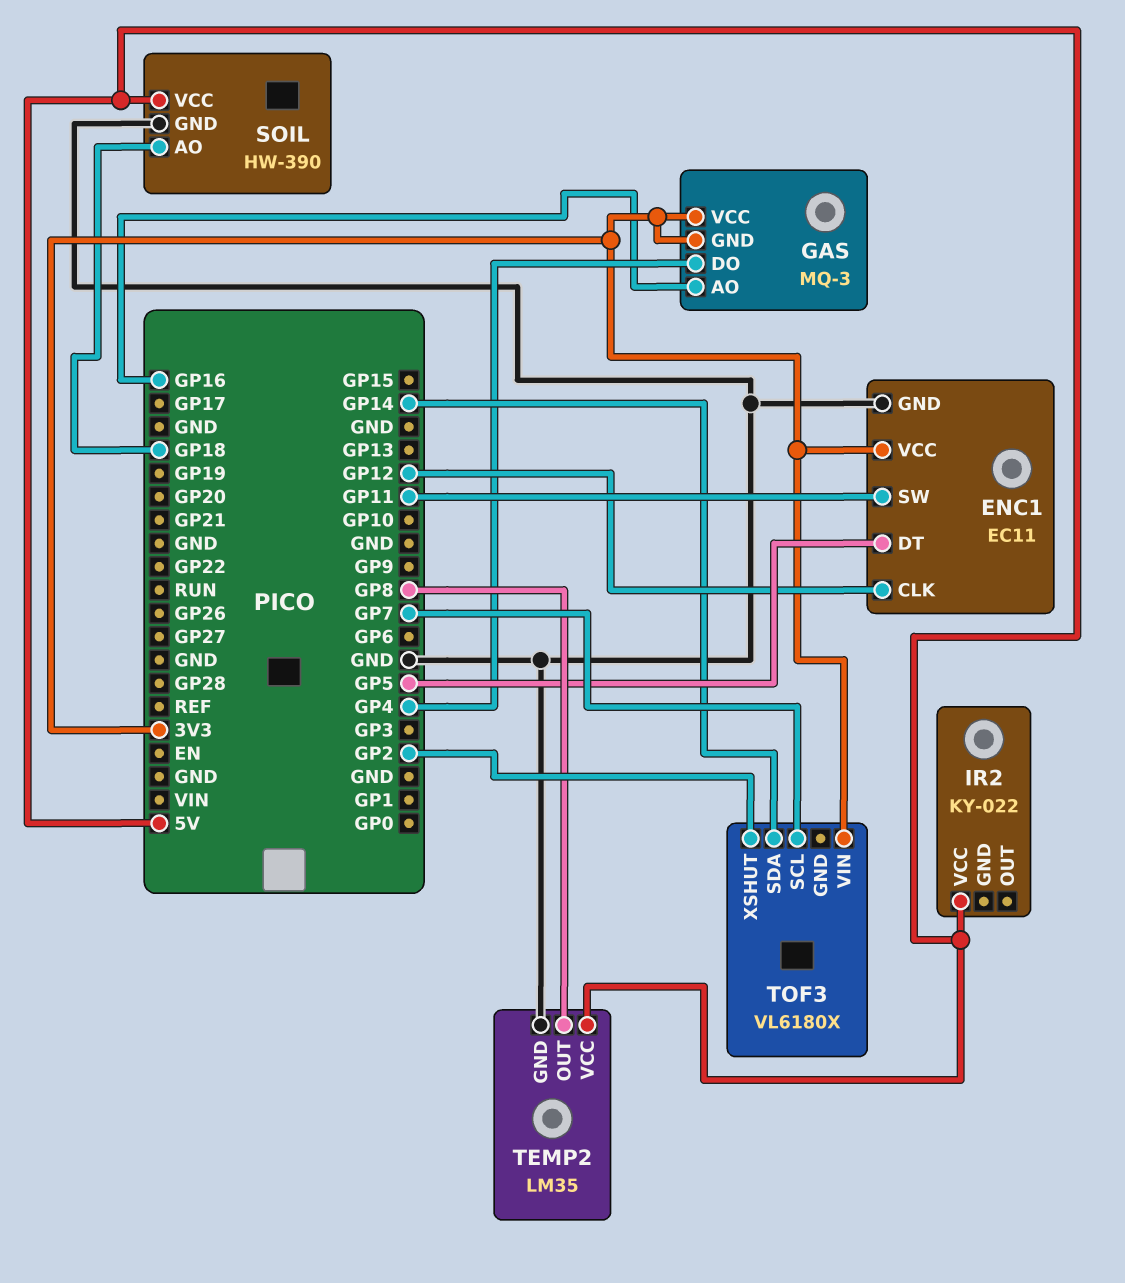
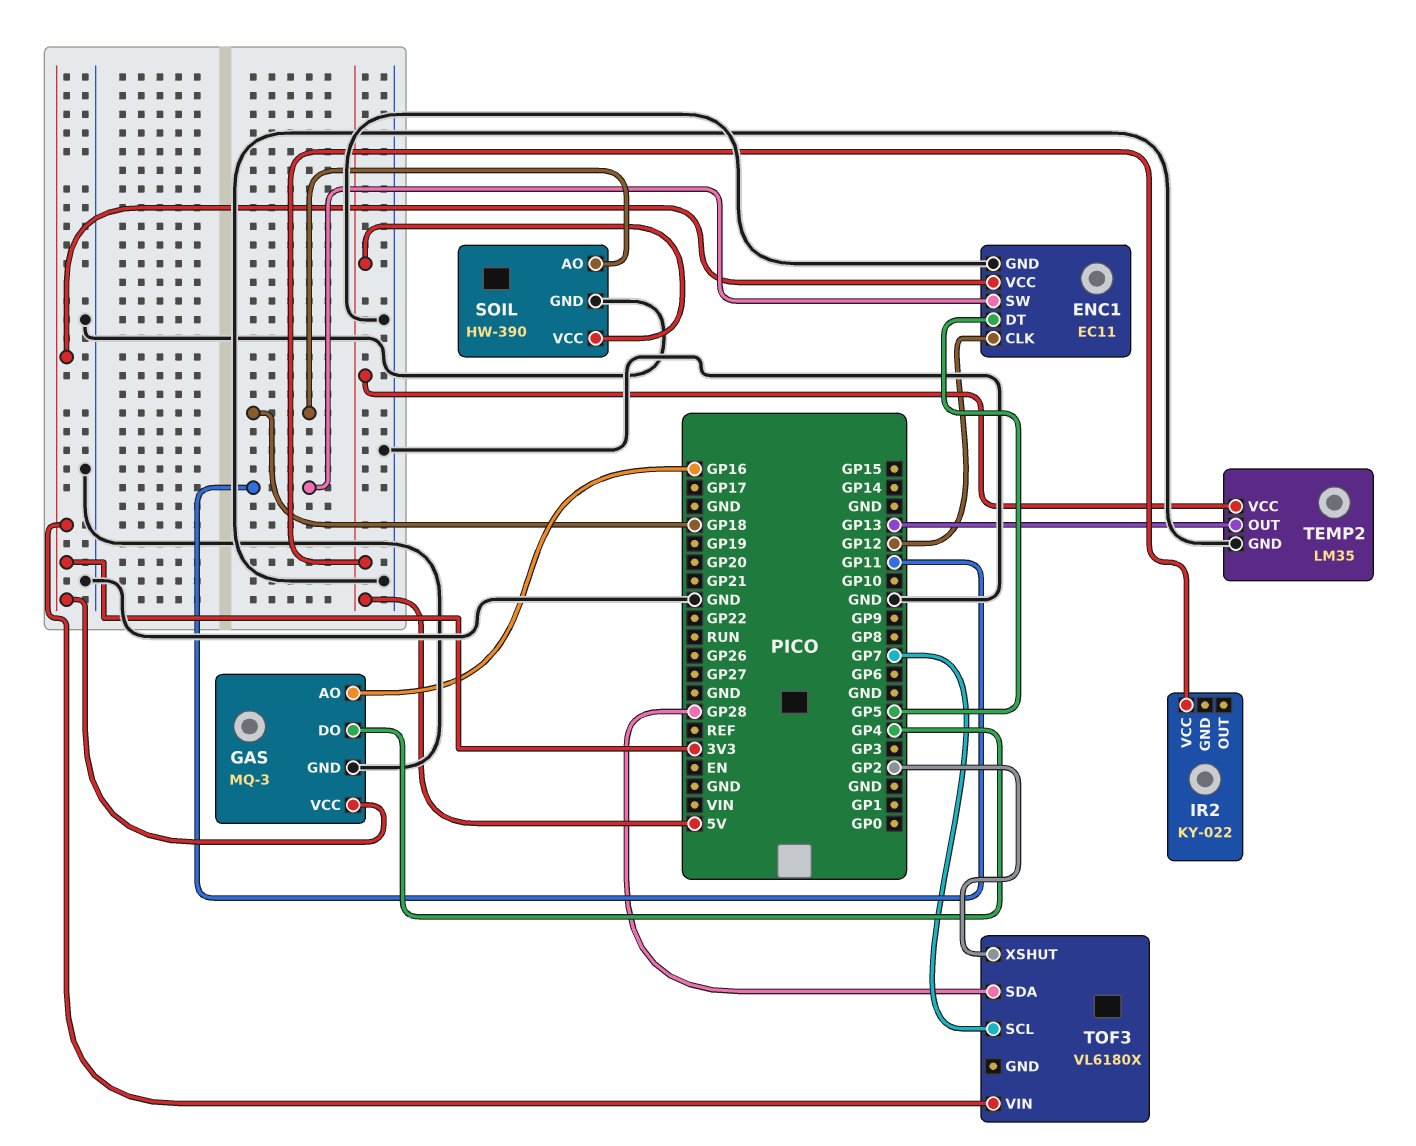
GAS pin GND: 3V3 -> GND
TEMP2 pin OUT: GP8 -> GP13
TOF3 pin SDA: GP14 -> GP28

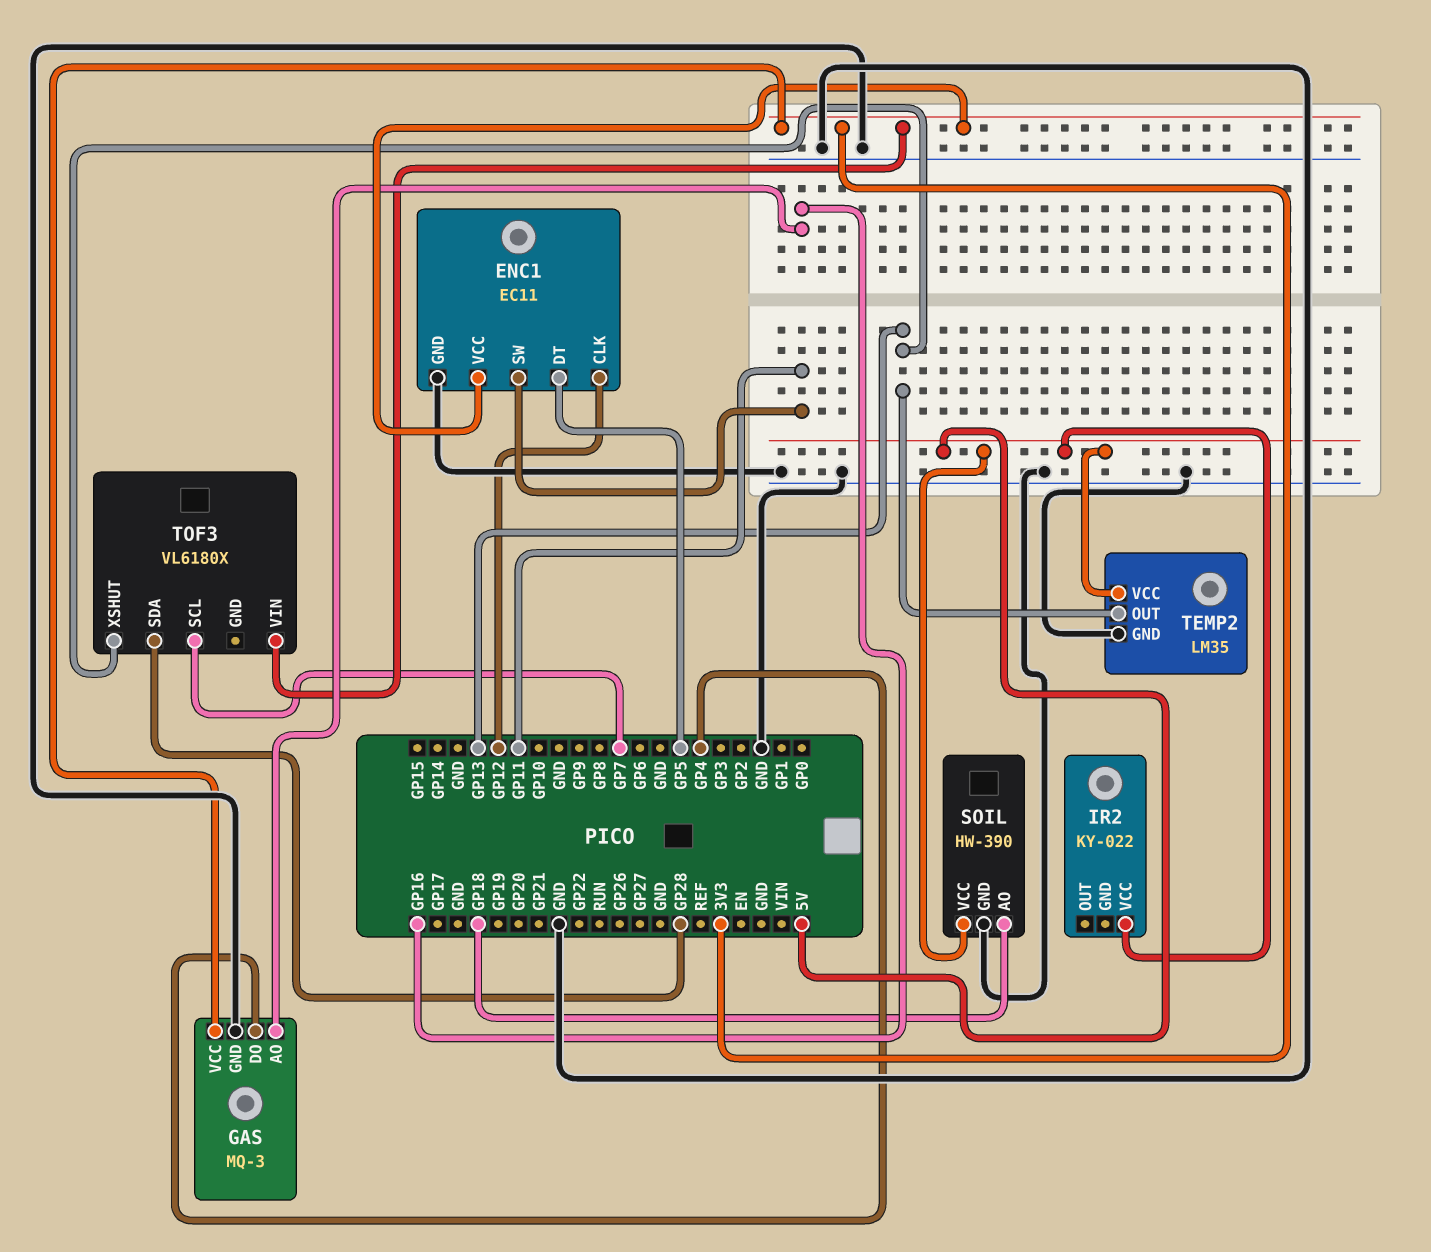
TOF3 pin XSHUT: GP2 -> GP13

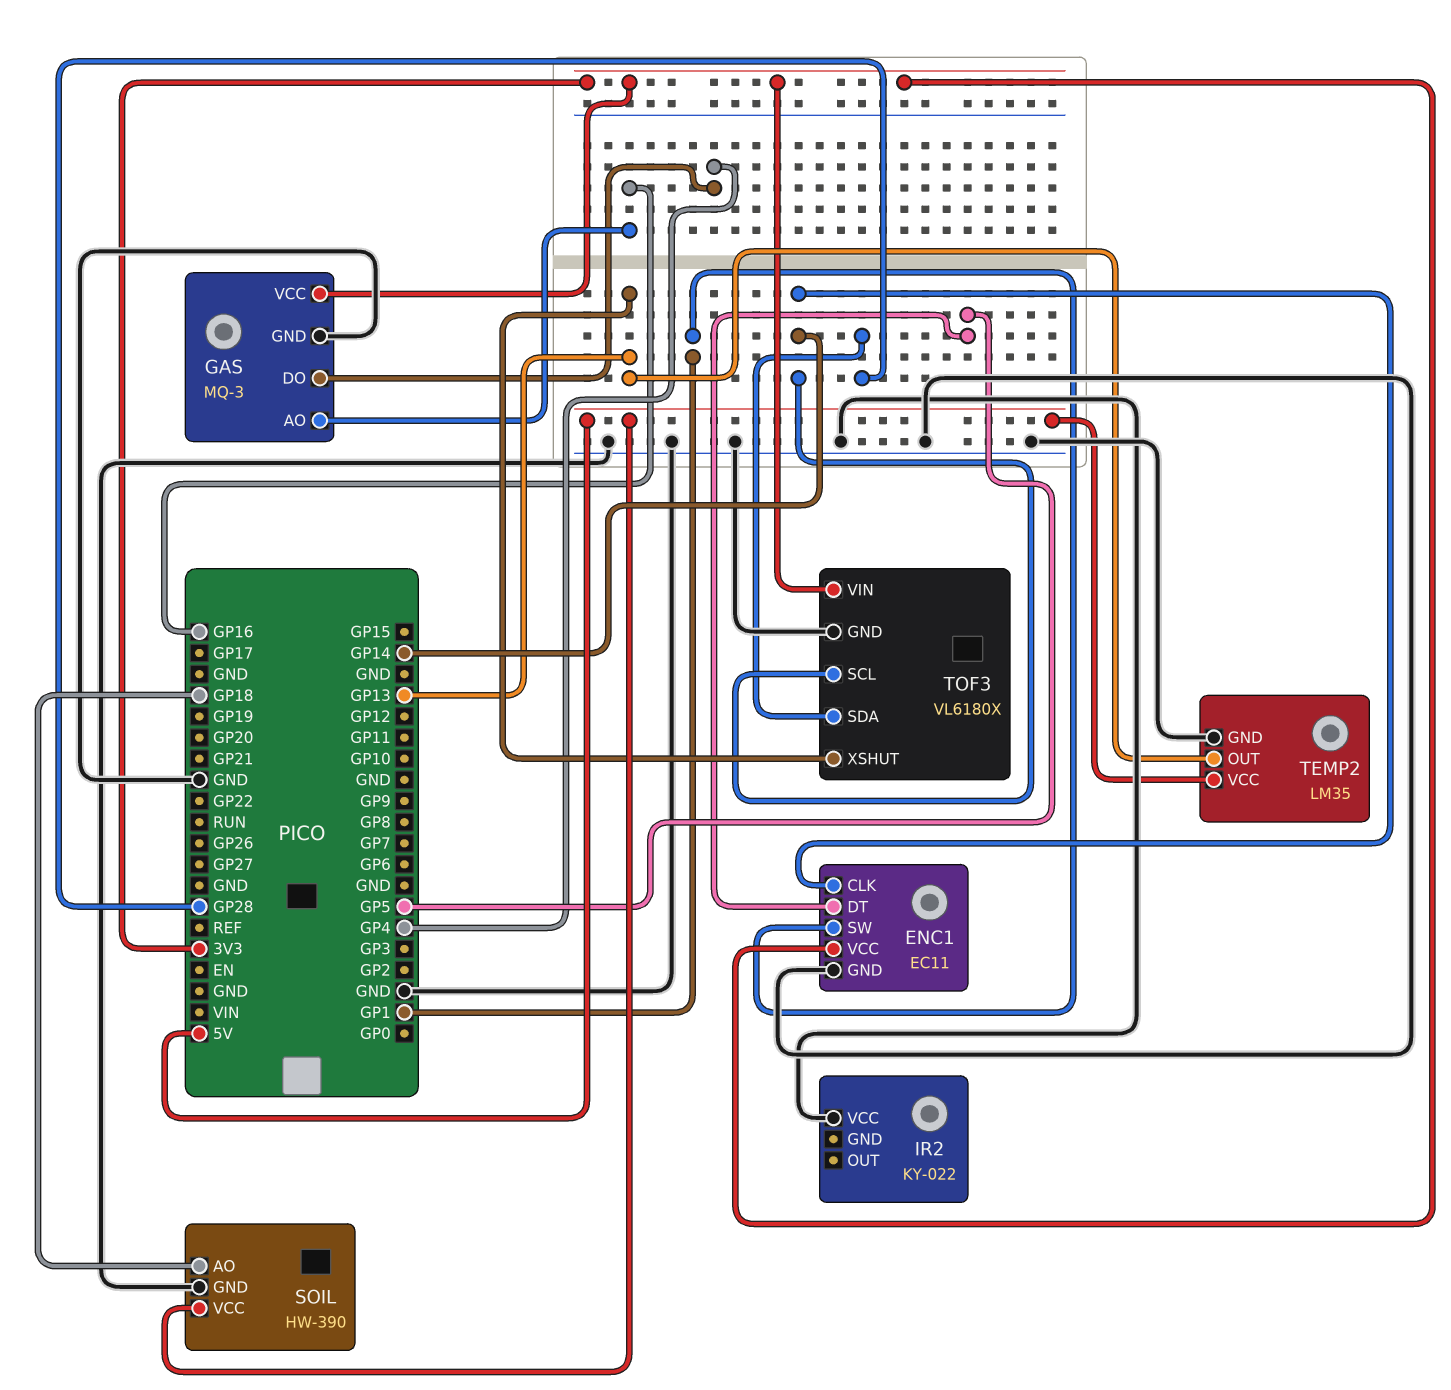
ENC1 pin CLK: GP12 -> GP14
ENC1 pin SW: GP11 -> GP1
IR2 pin VCC: 5V -> GND
TOF3 pin GND: none -> GND
TOF3 pin SCL: GP7 -> GP14

